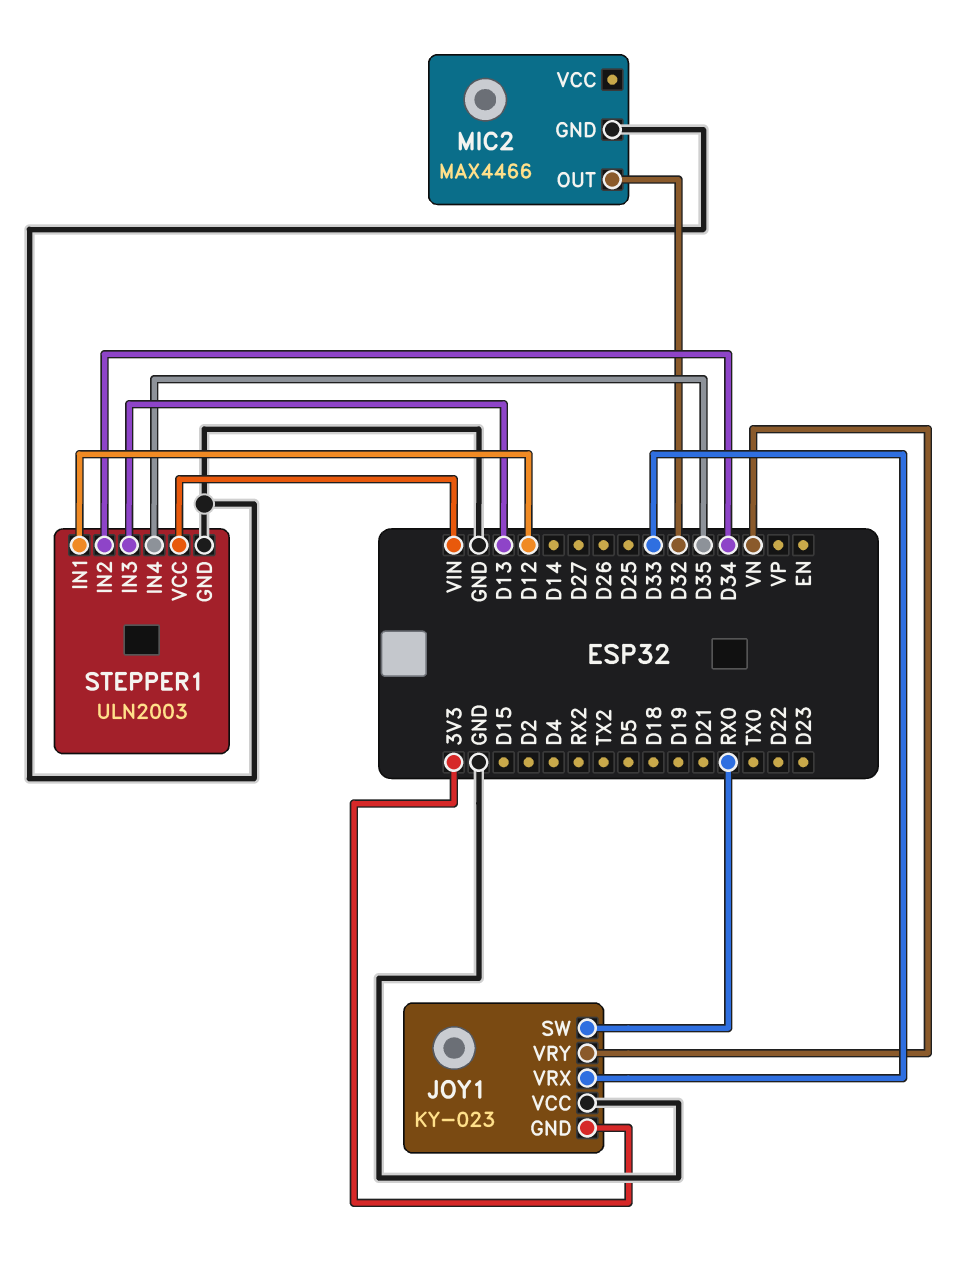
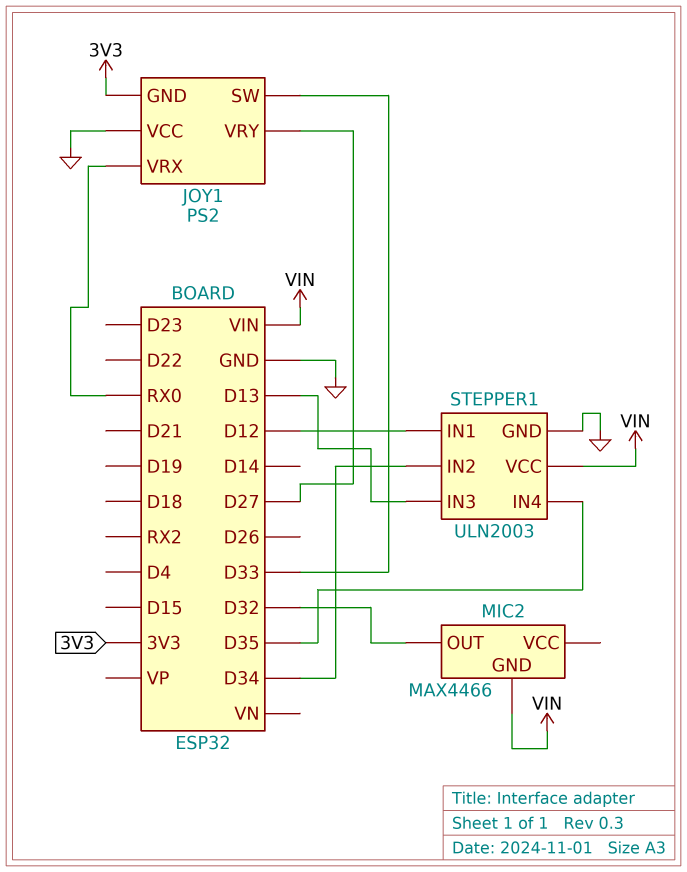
JOY1: KY-023 -> PS2
JOY1 pin SW: RX0 -> D33
JOY1 pin VRX: D33 -> RX0
JOY1 pin VRY: VN -> D27
MIC2 pin GND: GND -> VIN

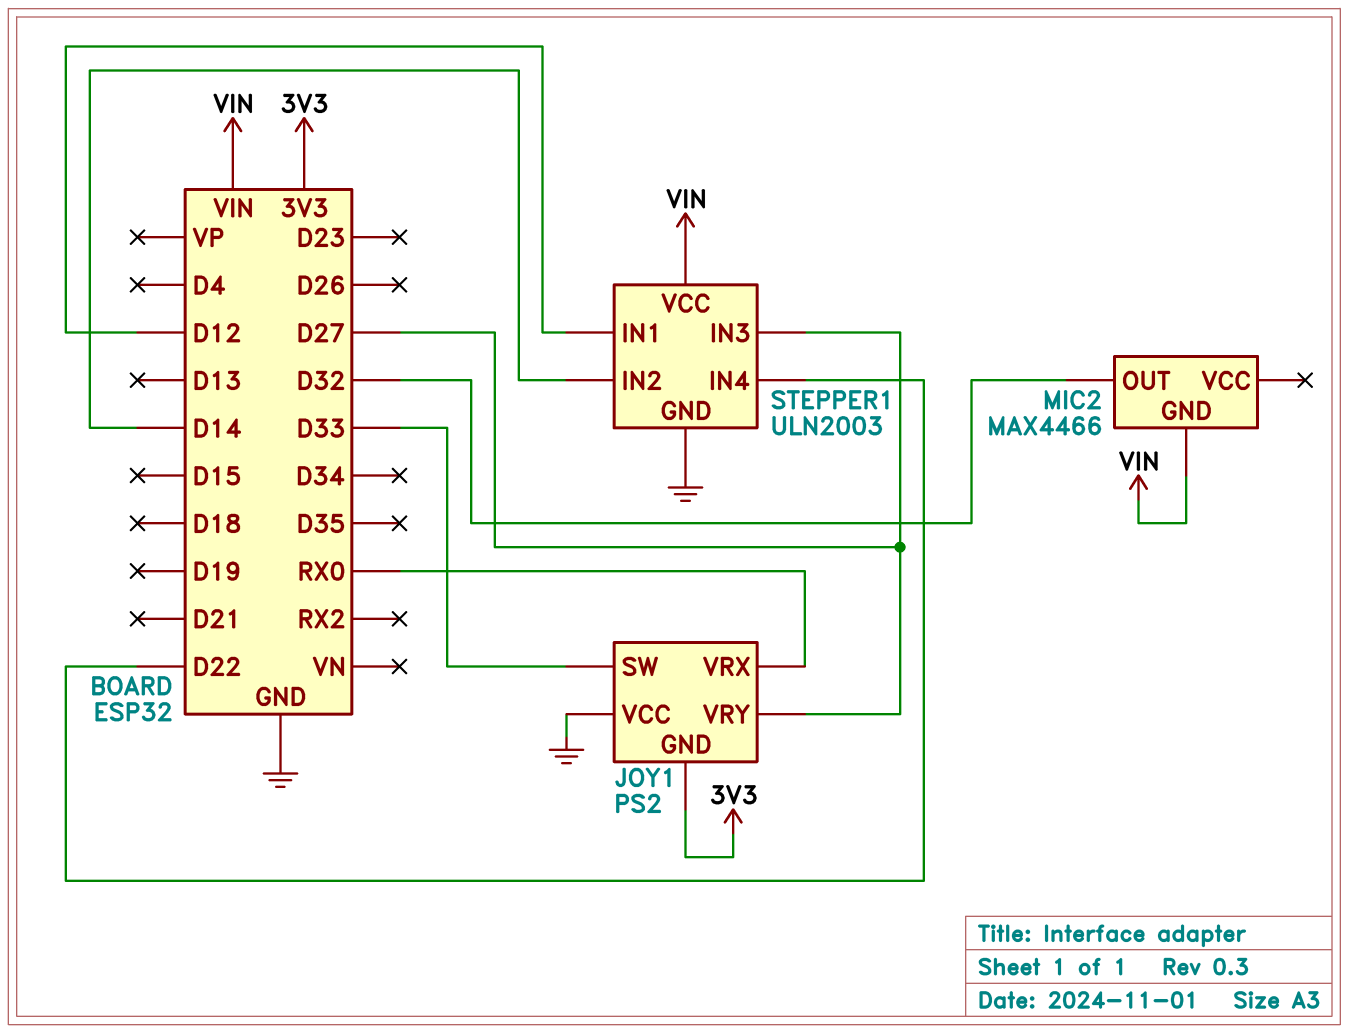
STEPPER1 pin IN2: D34 -> D14
STEPPER1 pin IN3: D13 -> D27
STEPPER1 pin IN4: D35 -> D22

